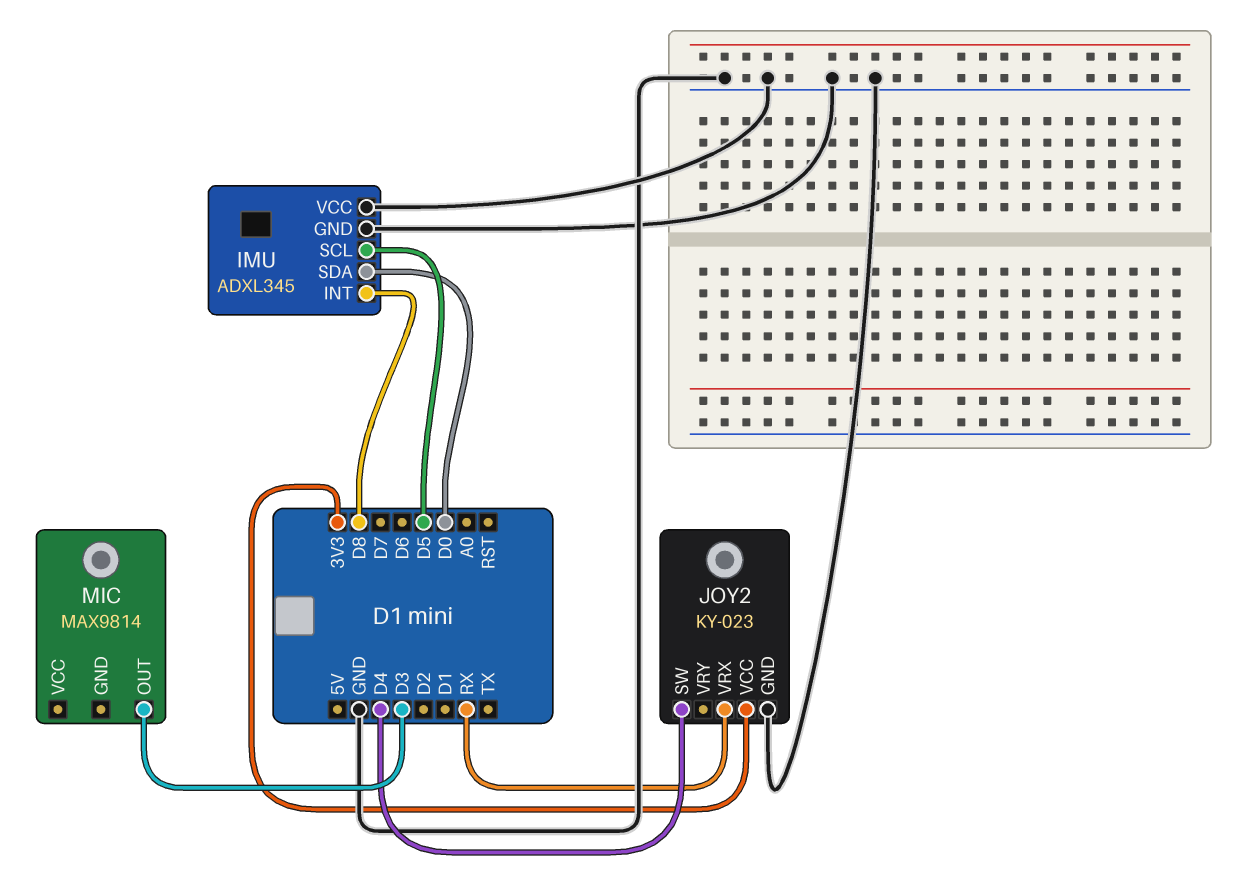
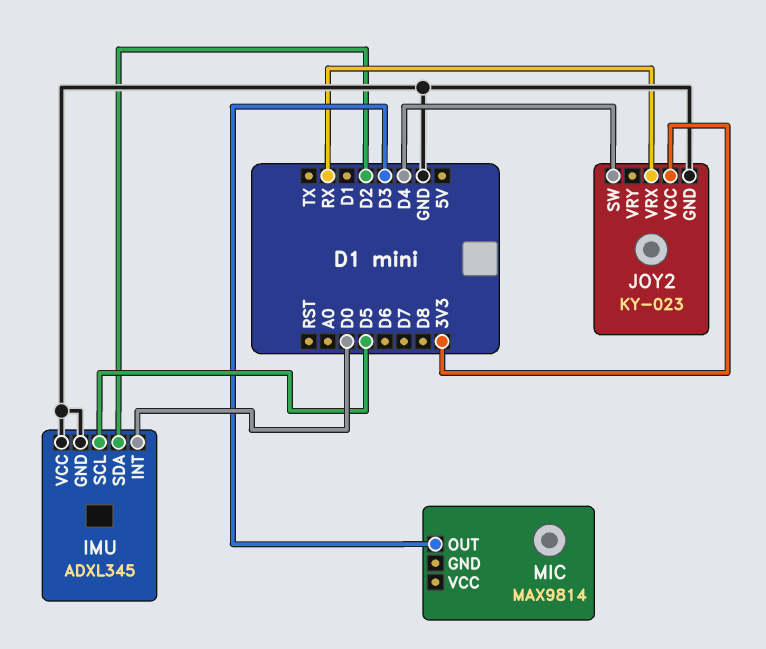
IMU pin INT: D8 -> D0
IMU pin SDA: D0 -> D2

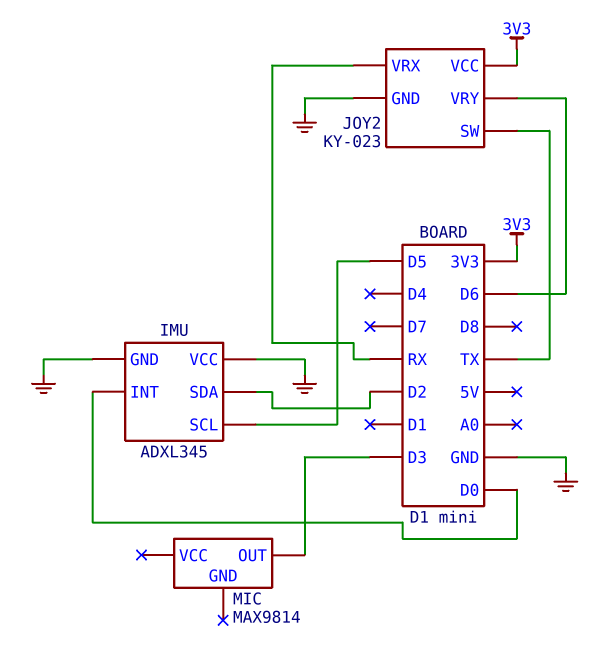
JOY2 pin SW: D4 -> TX
JOY2 pin VRY: none -> D6

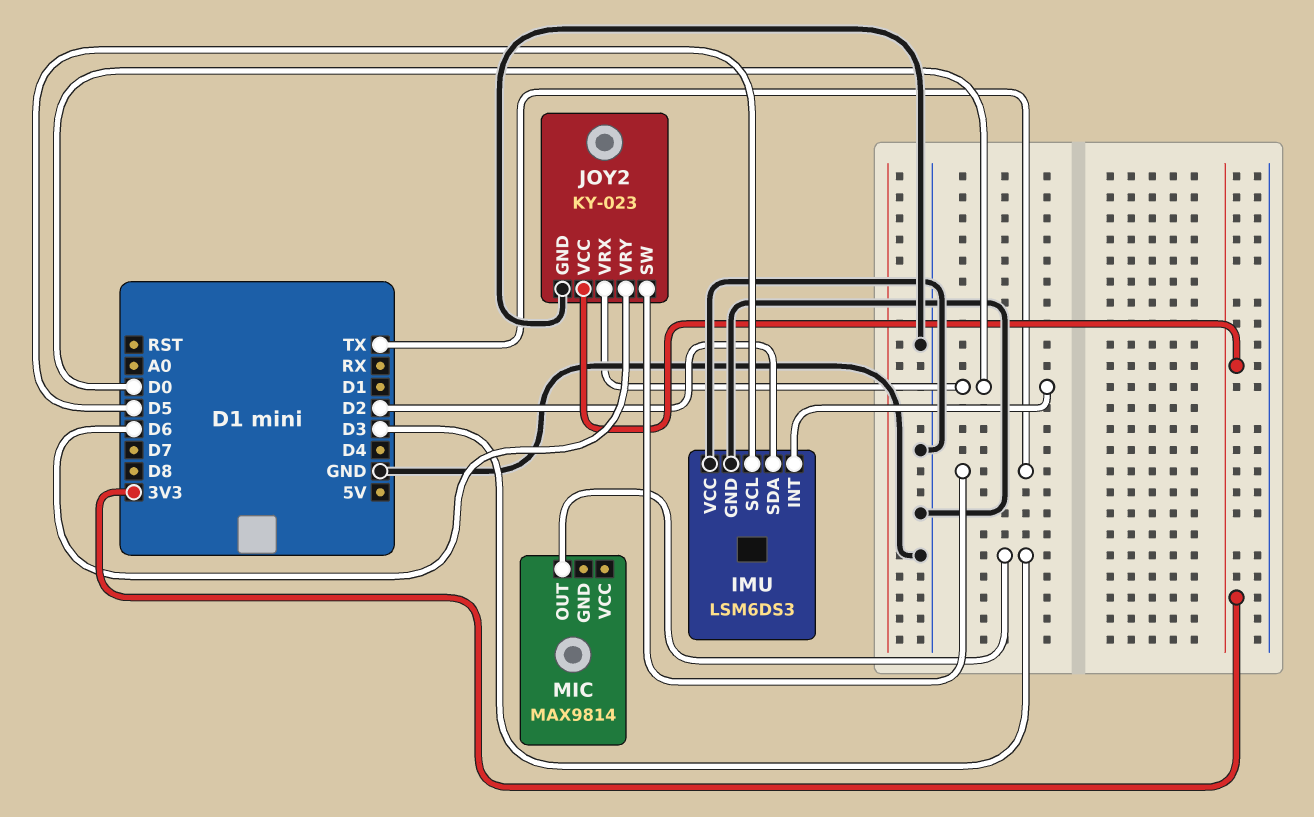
IMU: ADXL345 -> LSM6DS3
JOY2 pin VRX: RX -> D0

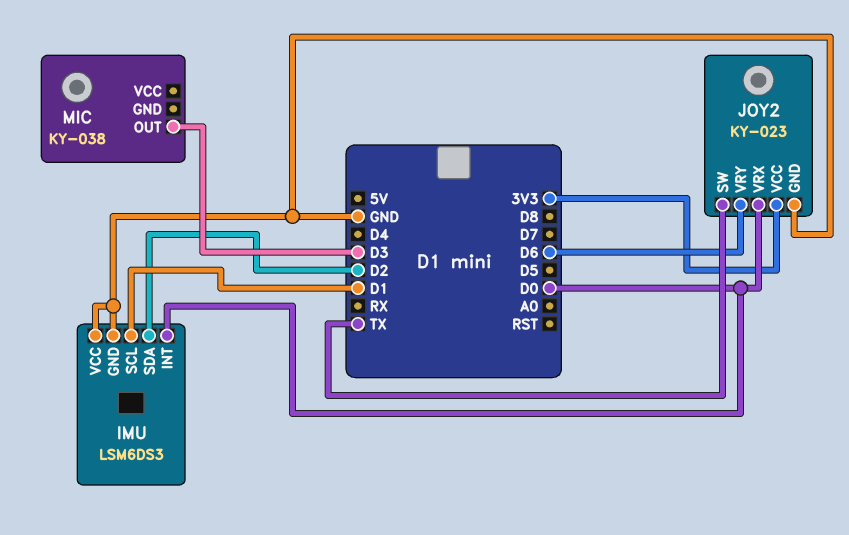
IMU pin SCL: D5 -> D1
MIC: MAX9814 -> KY-038

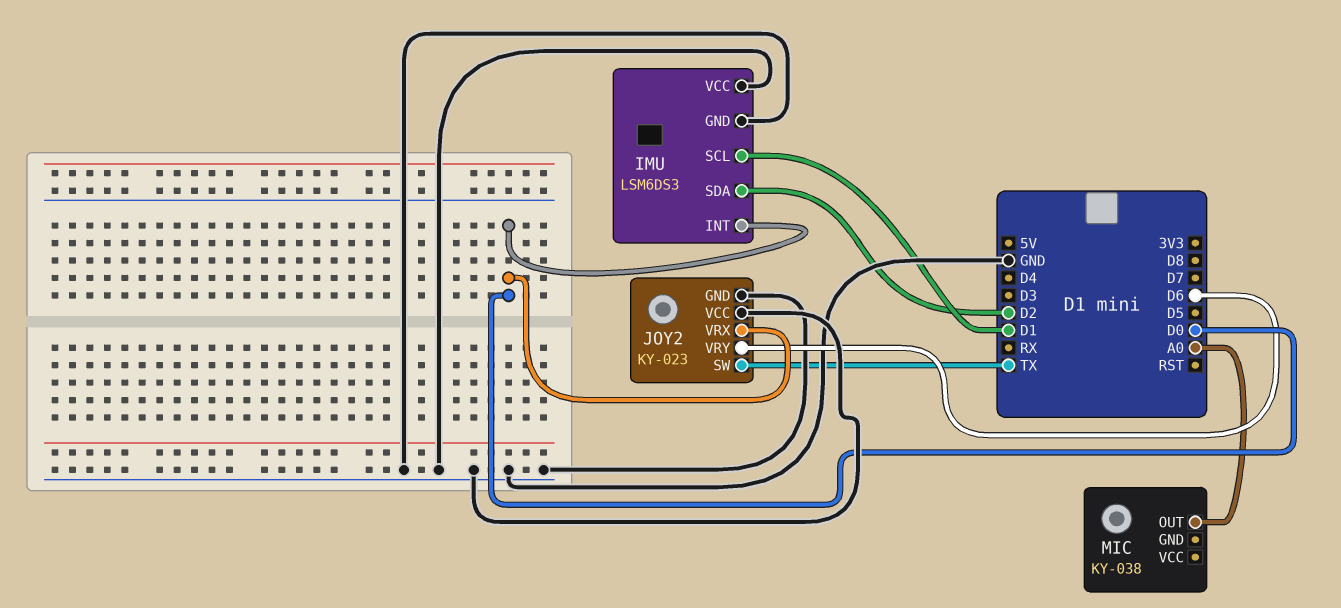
JOY2 pin VCC: 3V3 -> GND
MIC pin OUT: D3 -> A0

